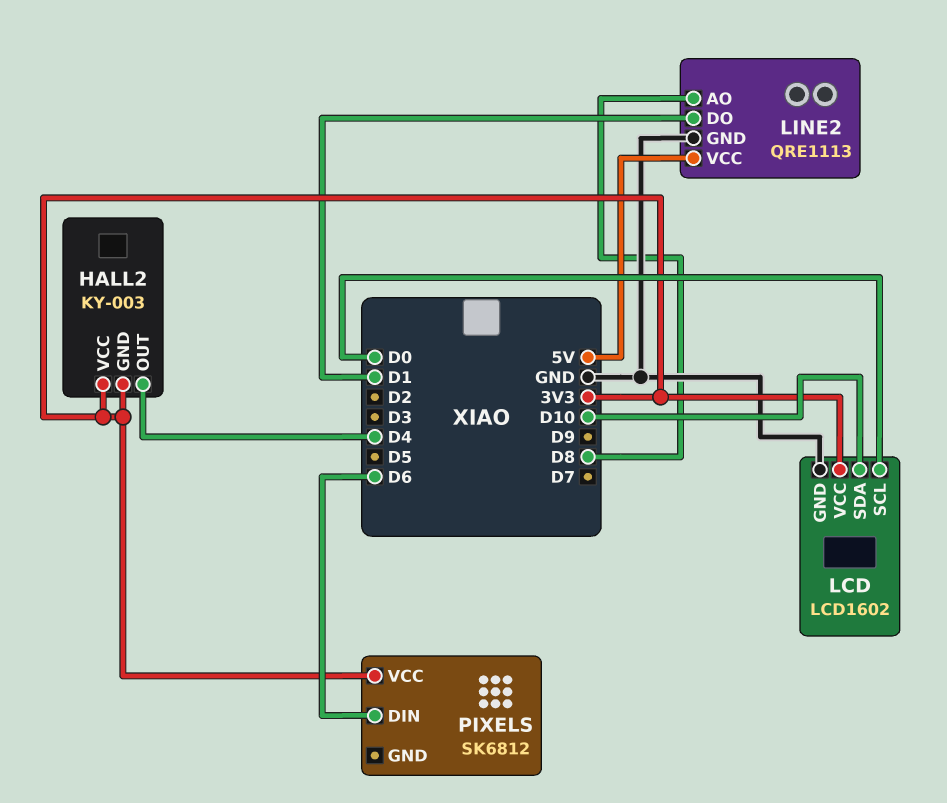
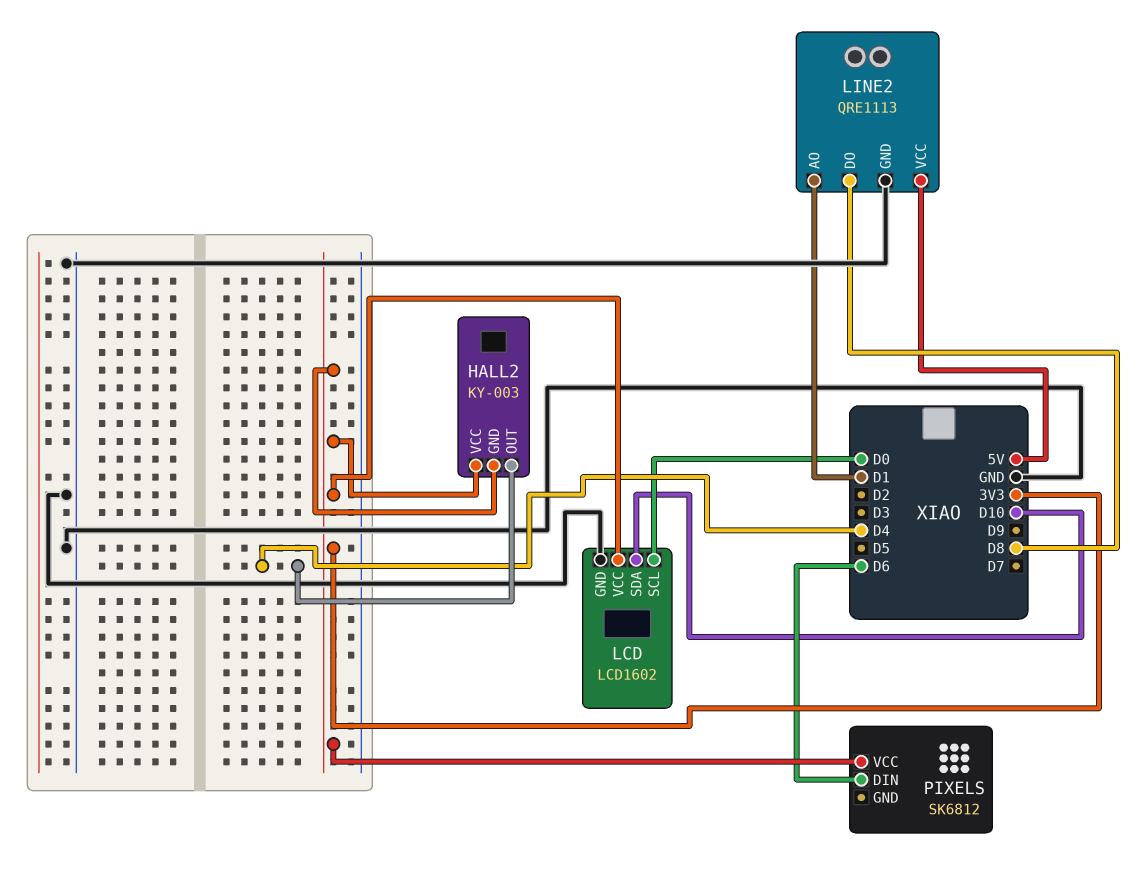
LINE2 pin AO: D8 -> D1
LINE2 pin DO: D1 -> D8

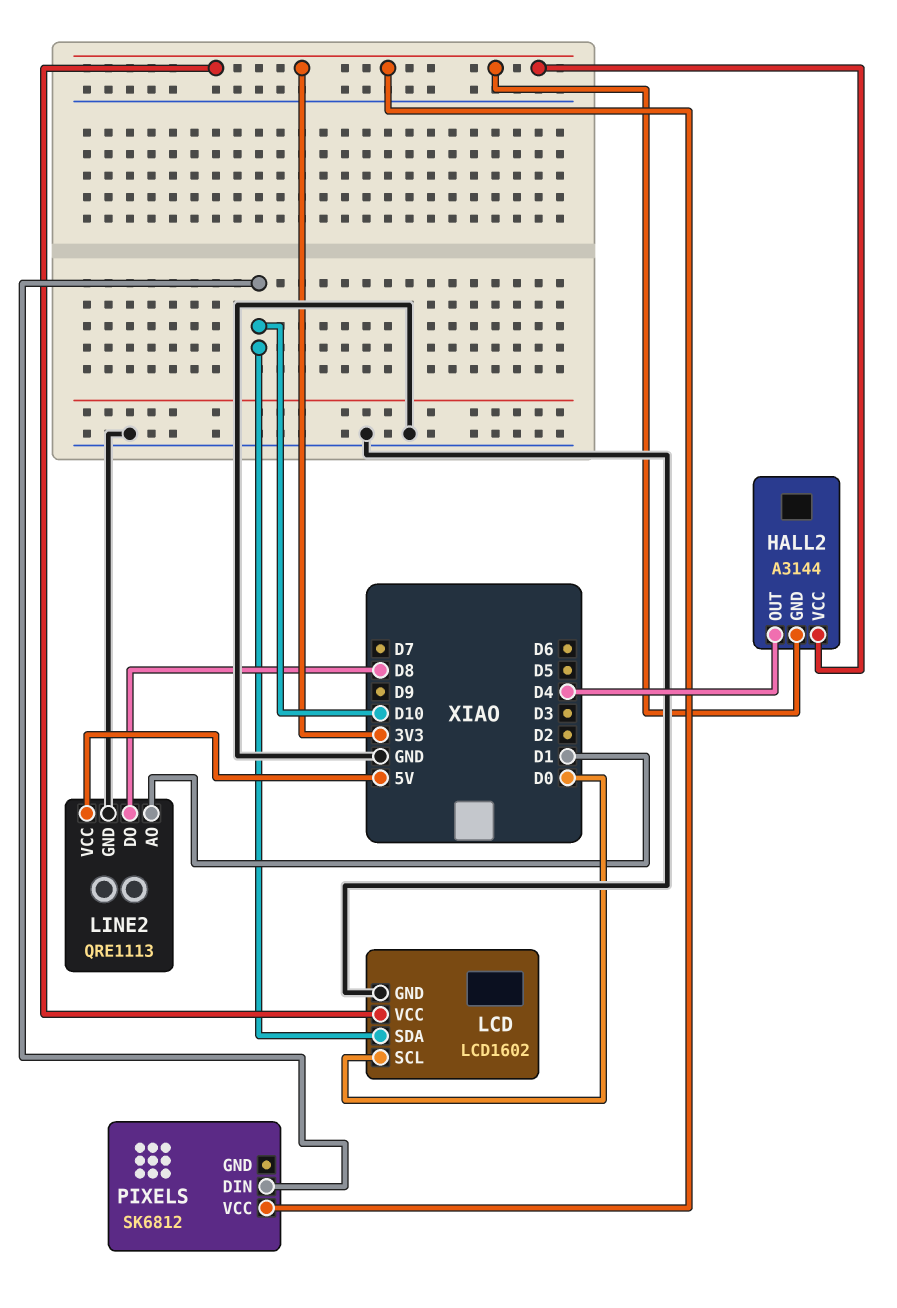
HALL2: KY-003 -> A3144
PIXELS pin DIN: D6 -> D10

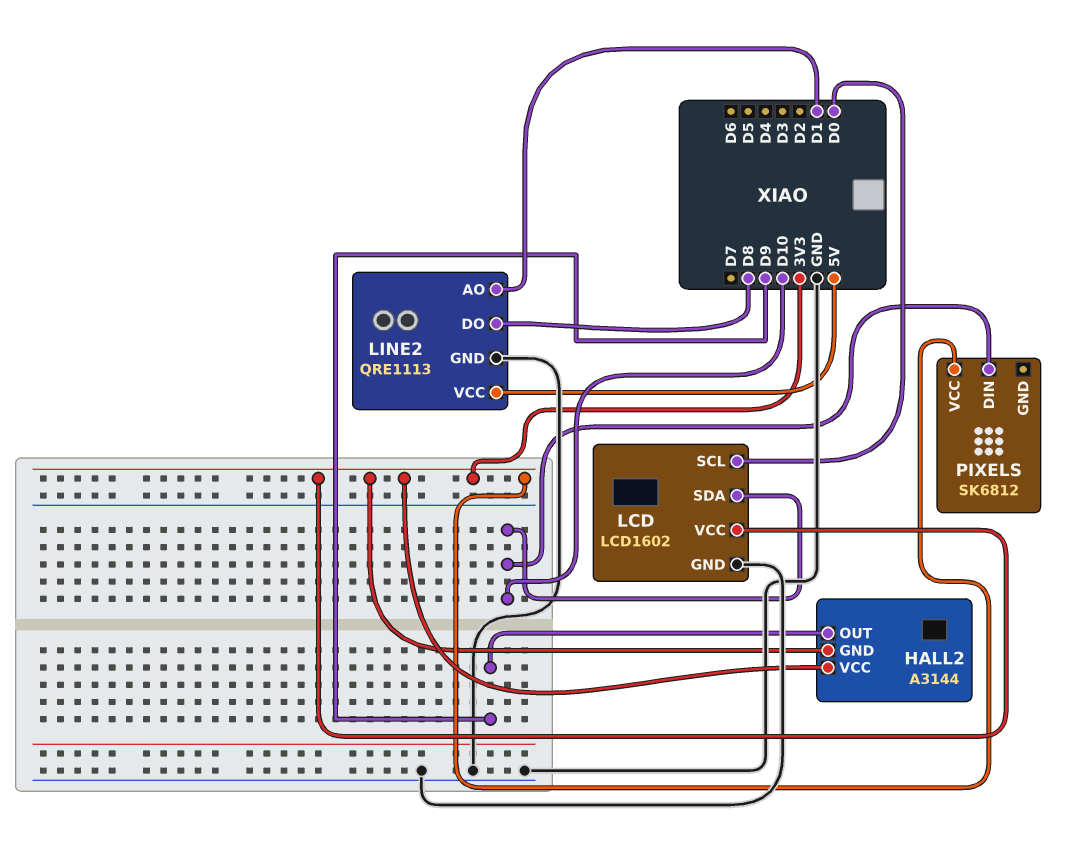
HALL2 pin OUT: D4 -> D9

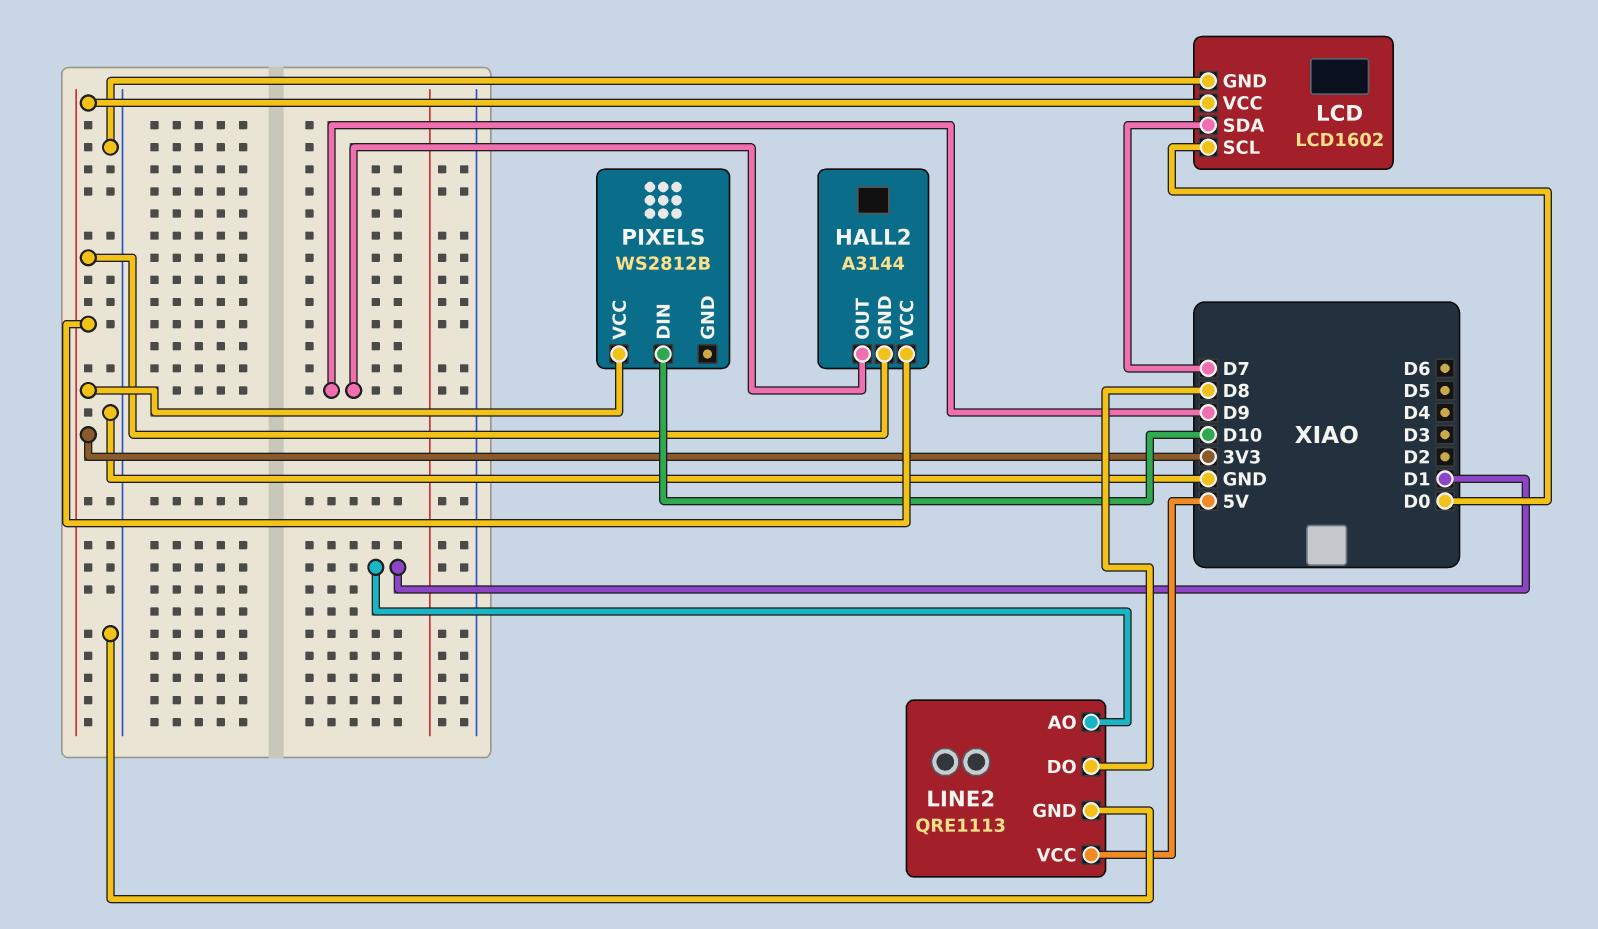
LCD pin SDA: D10 -> D7
PIXELS: SK6812 -> WS2812B

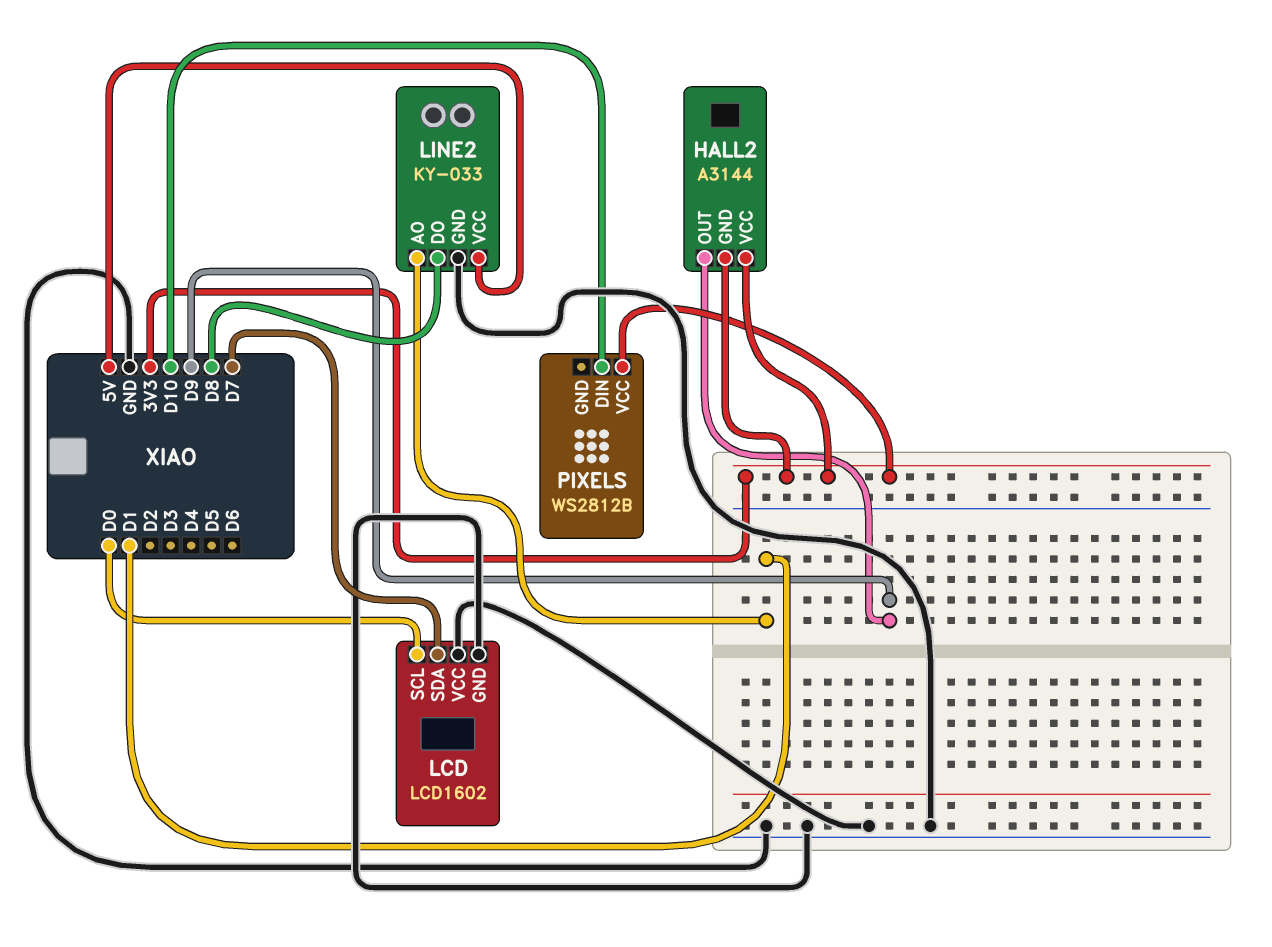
LCD pin VCC: 3V3 -> GND
LINE2: QRE1113 -> KY-033

